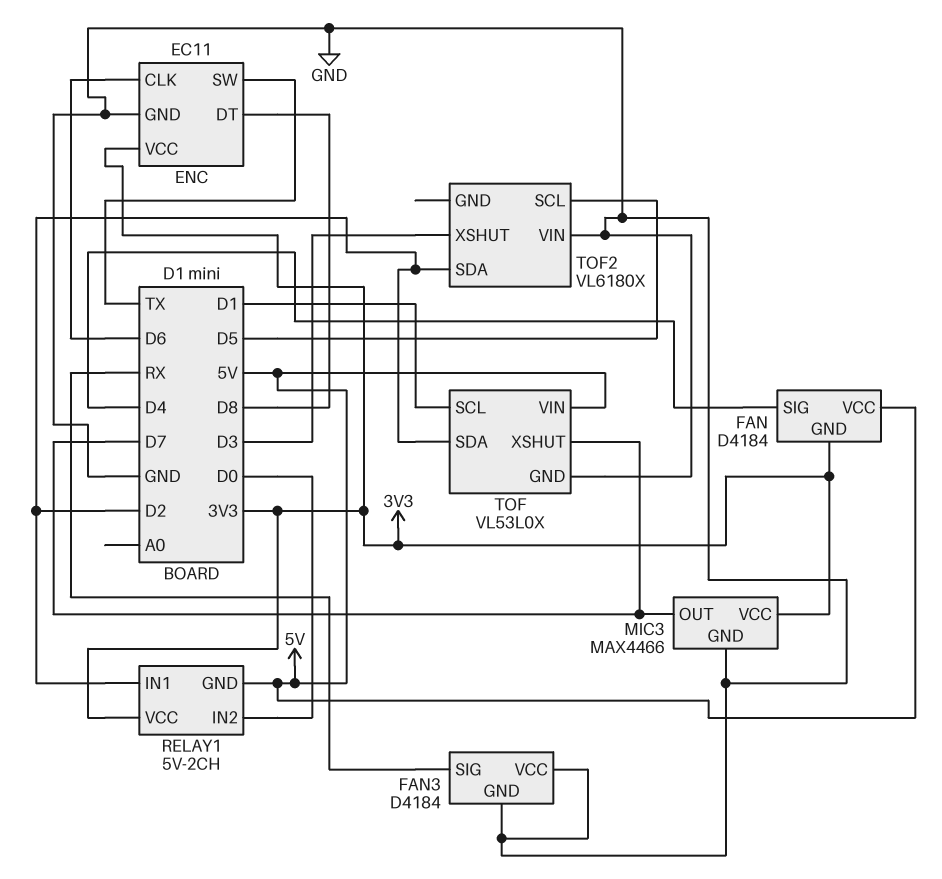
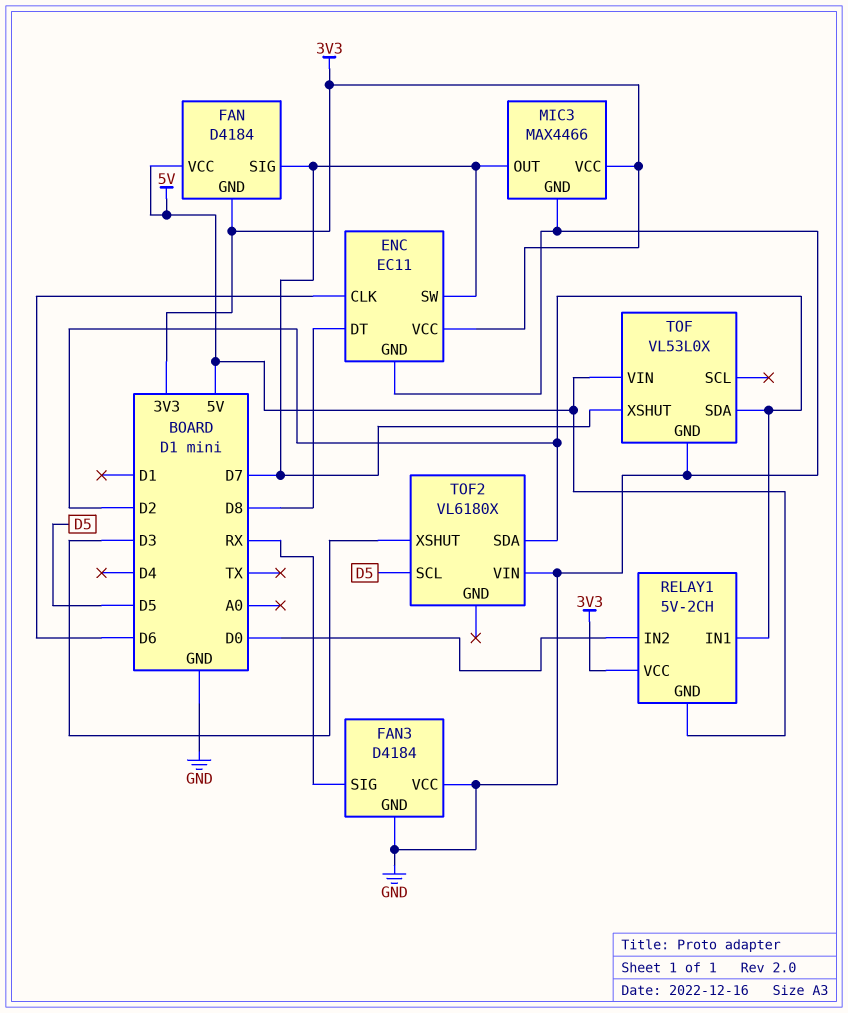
ENC pin SW: TX -> D7
FAN pin SIG: D4 -> D7
TOF pin SCL: D1 -> none

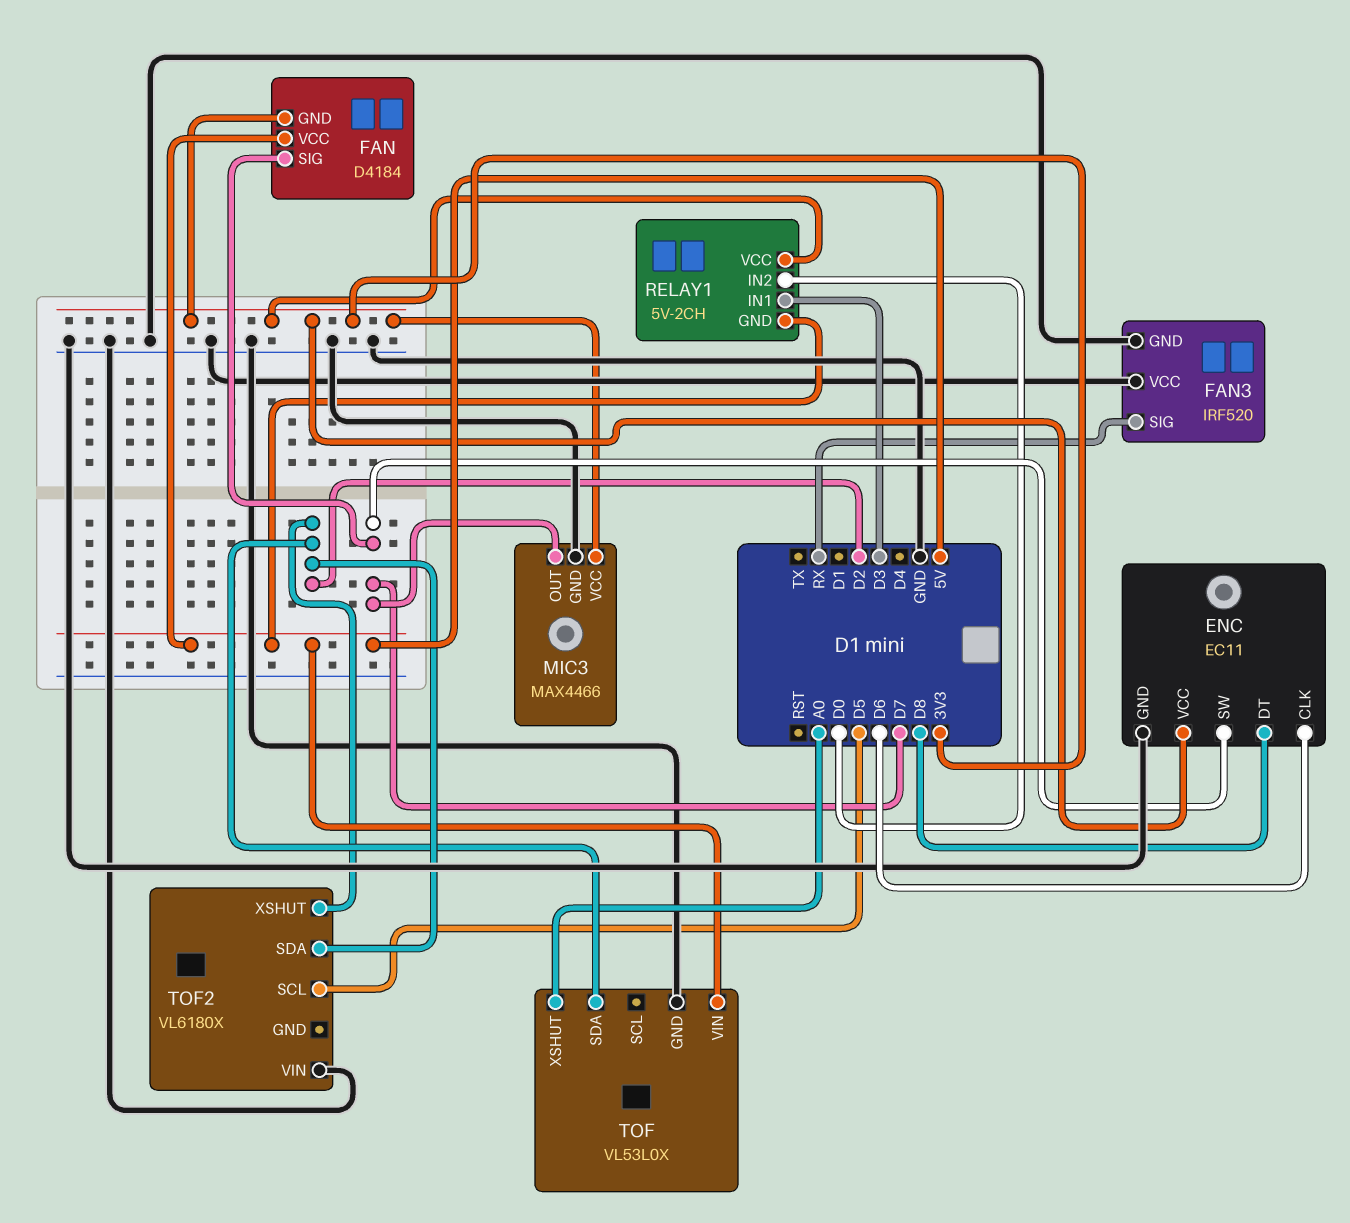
FAN3: D4184 -> IRF520
RELAY1 pin IN1: D2 -> D3
TOF pin XSHUT: D7 -> A0
TOF2 pin XSHUT: D3 -> D2

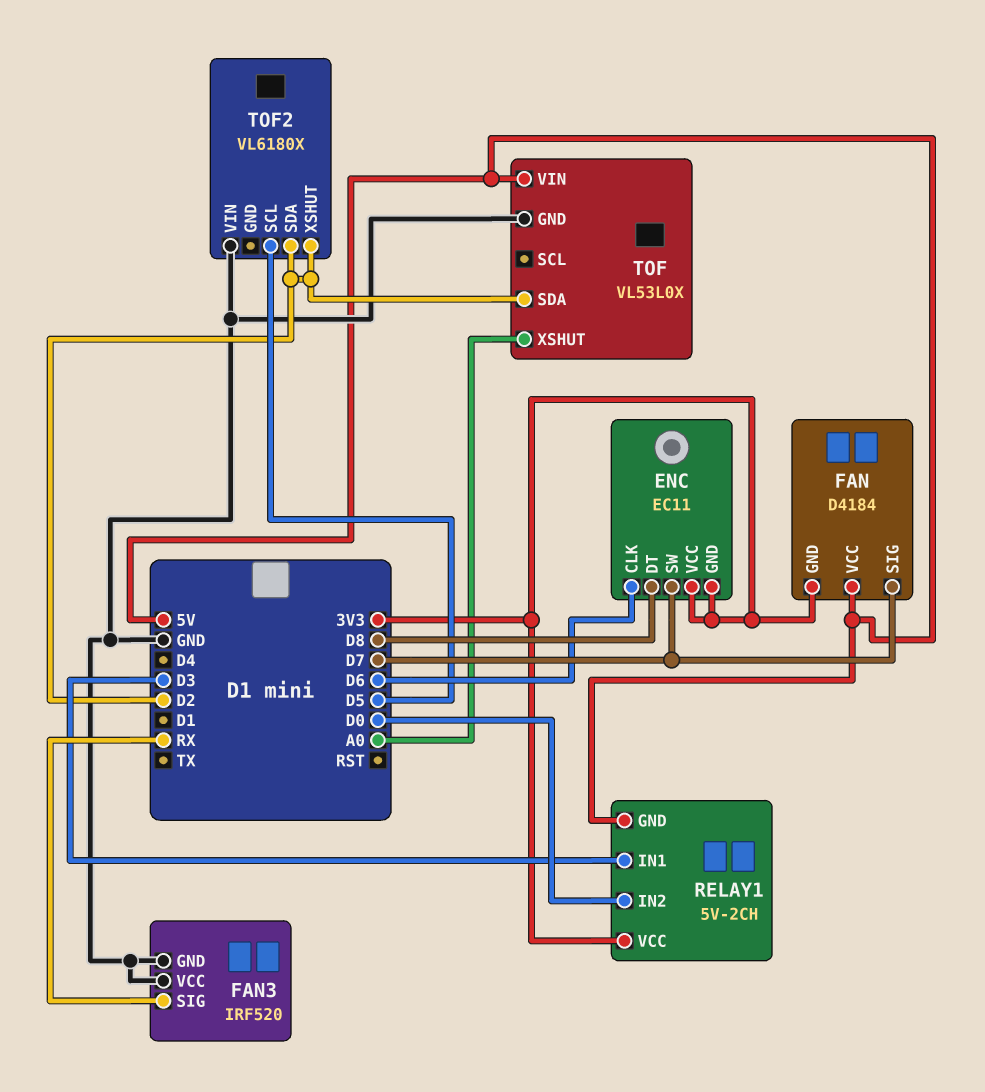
ENC pin GND: GND -> 3V3
MIC3: MAX4466 -> none
MIC3 pin GND: GND -> none
MIC3 pin OUT: D7 -> none
MIC3 pin VCC: 3V3 -> none

